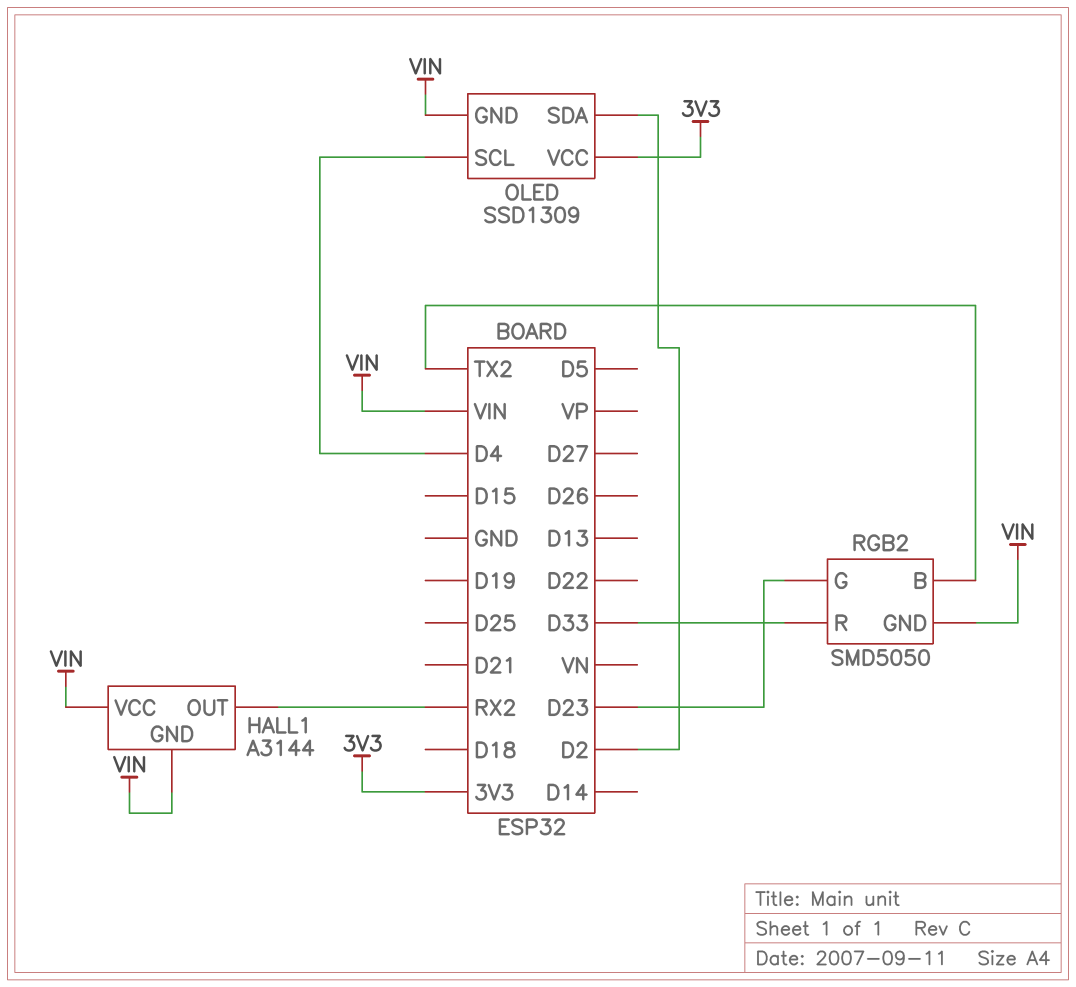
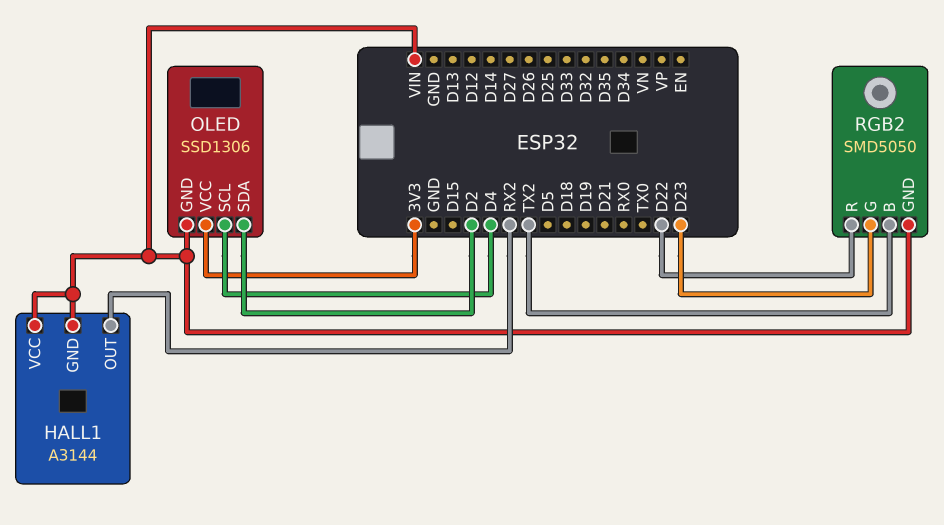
OLED: SSD1309 -> SSD1306
RGB2 pin R: D33 -> D22

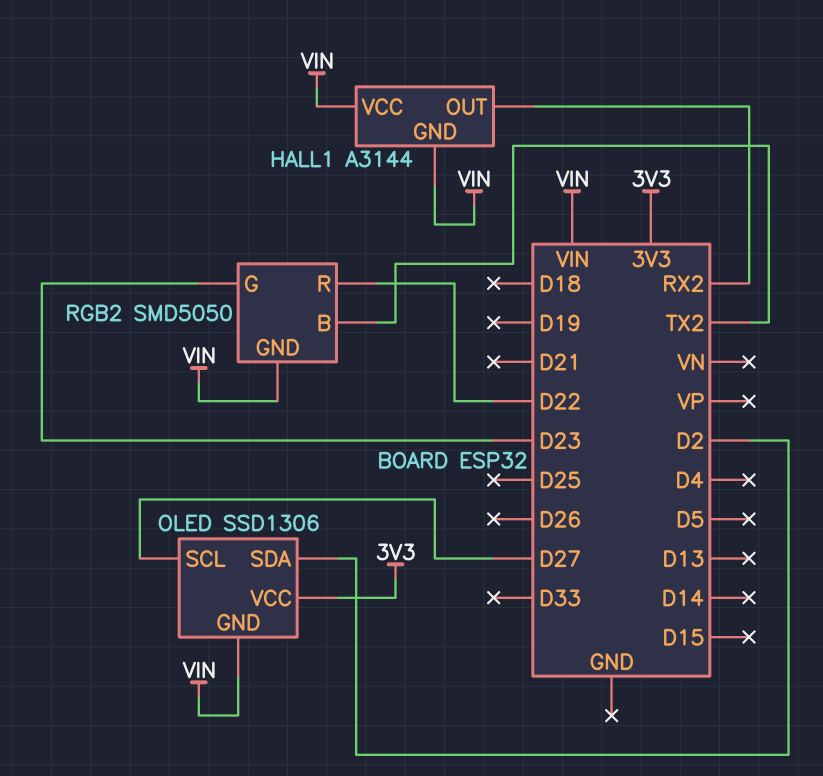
OLED pin SCL: D4 -> D27

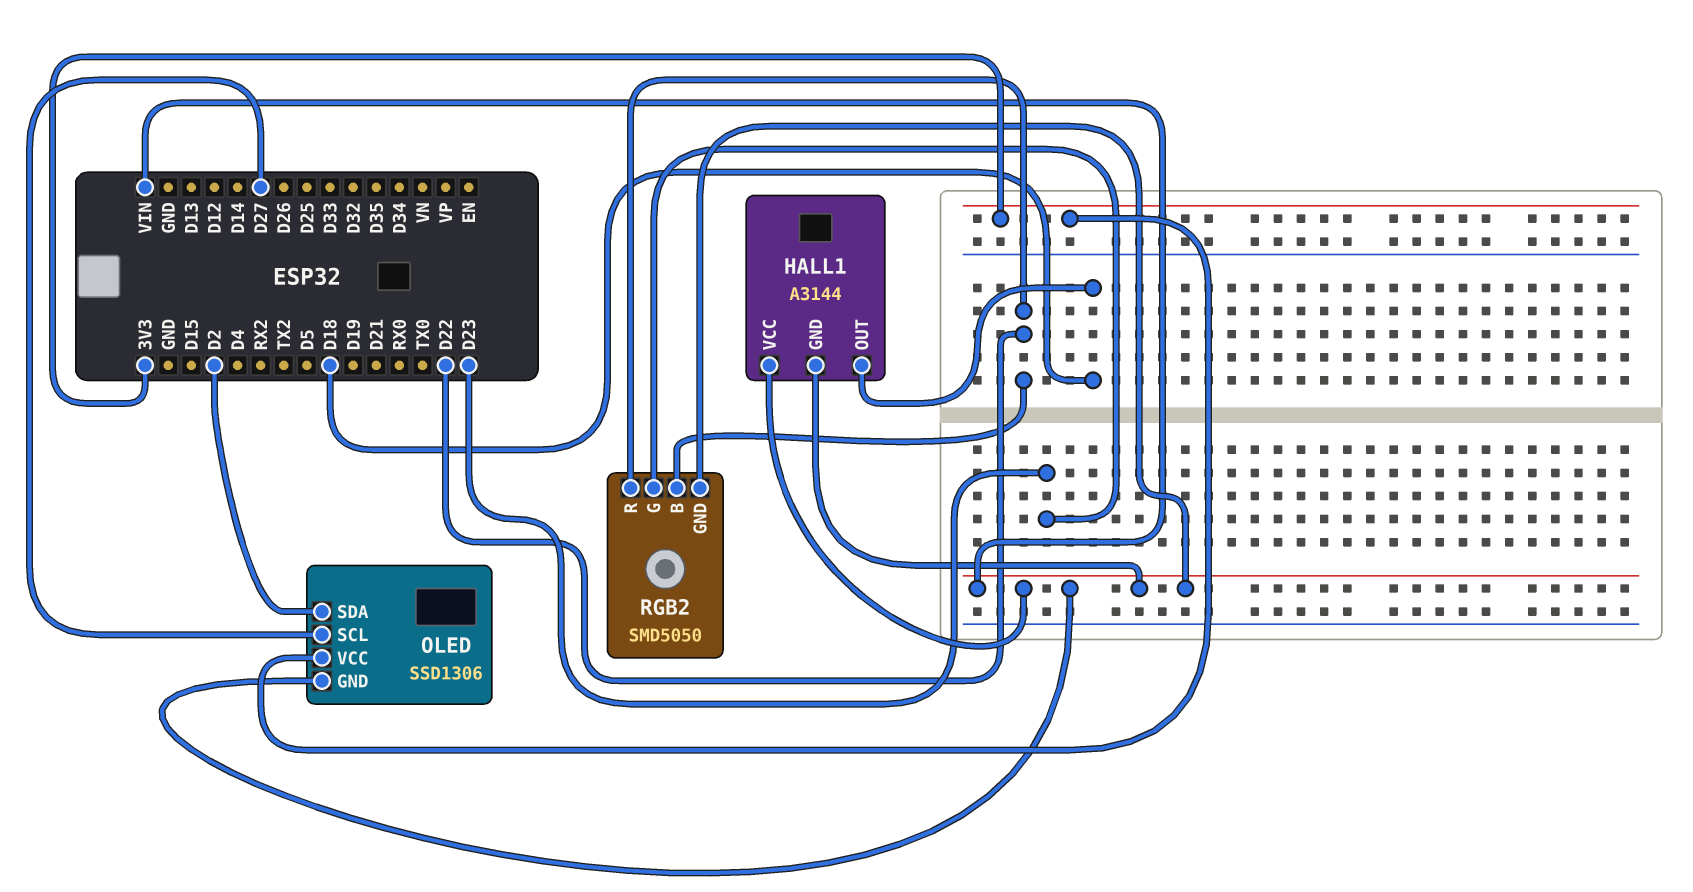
HALL1 pin OUT: RX2 -> D18
RGB2 pin B: TX2 -> D22

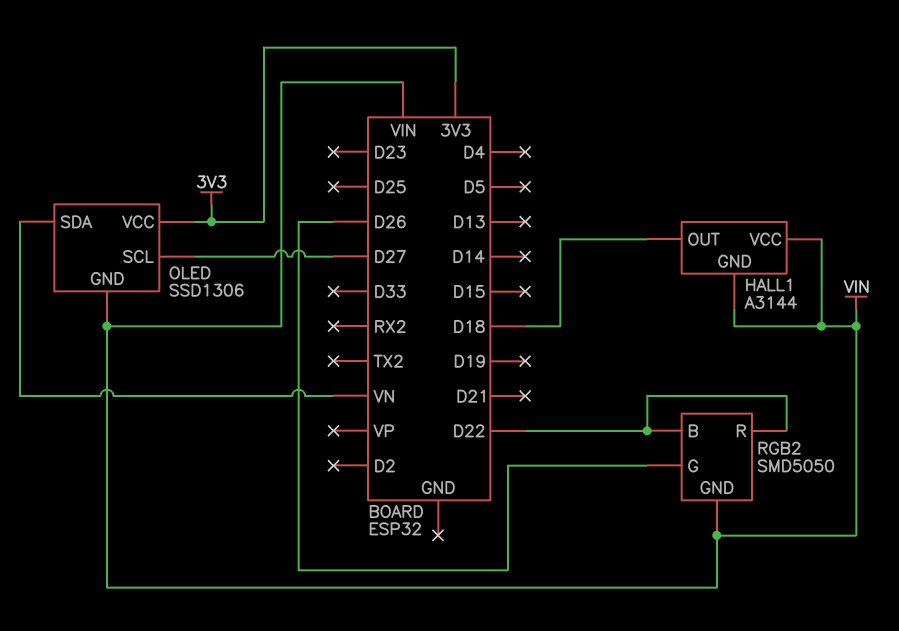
OLED pin SDA: D2 -> VN
RGB2 pin G: D23 -> D26

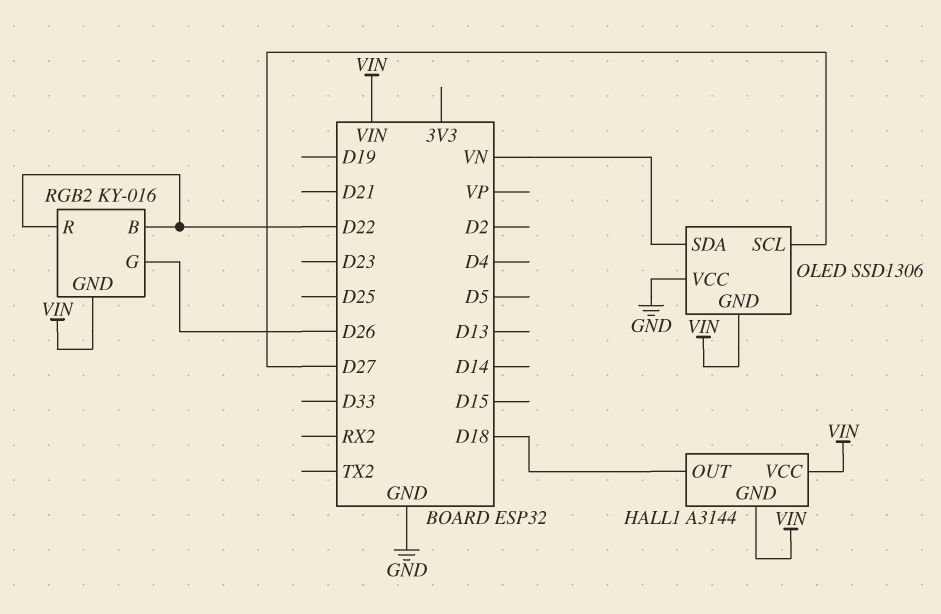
OLED pin VCC: 3V3 -> GND
RGB2: SMD5050 -> KY-016

